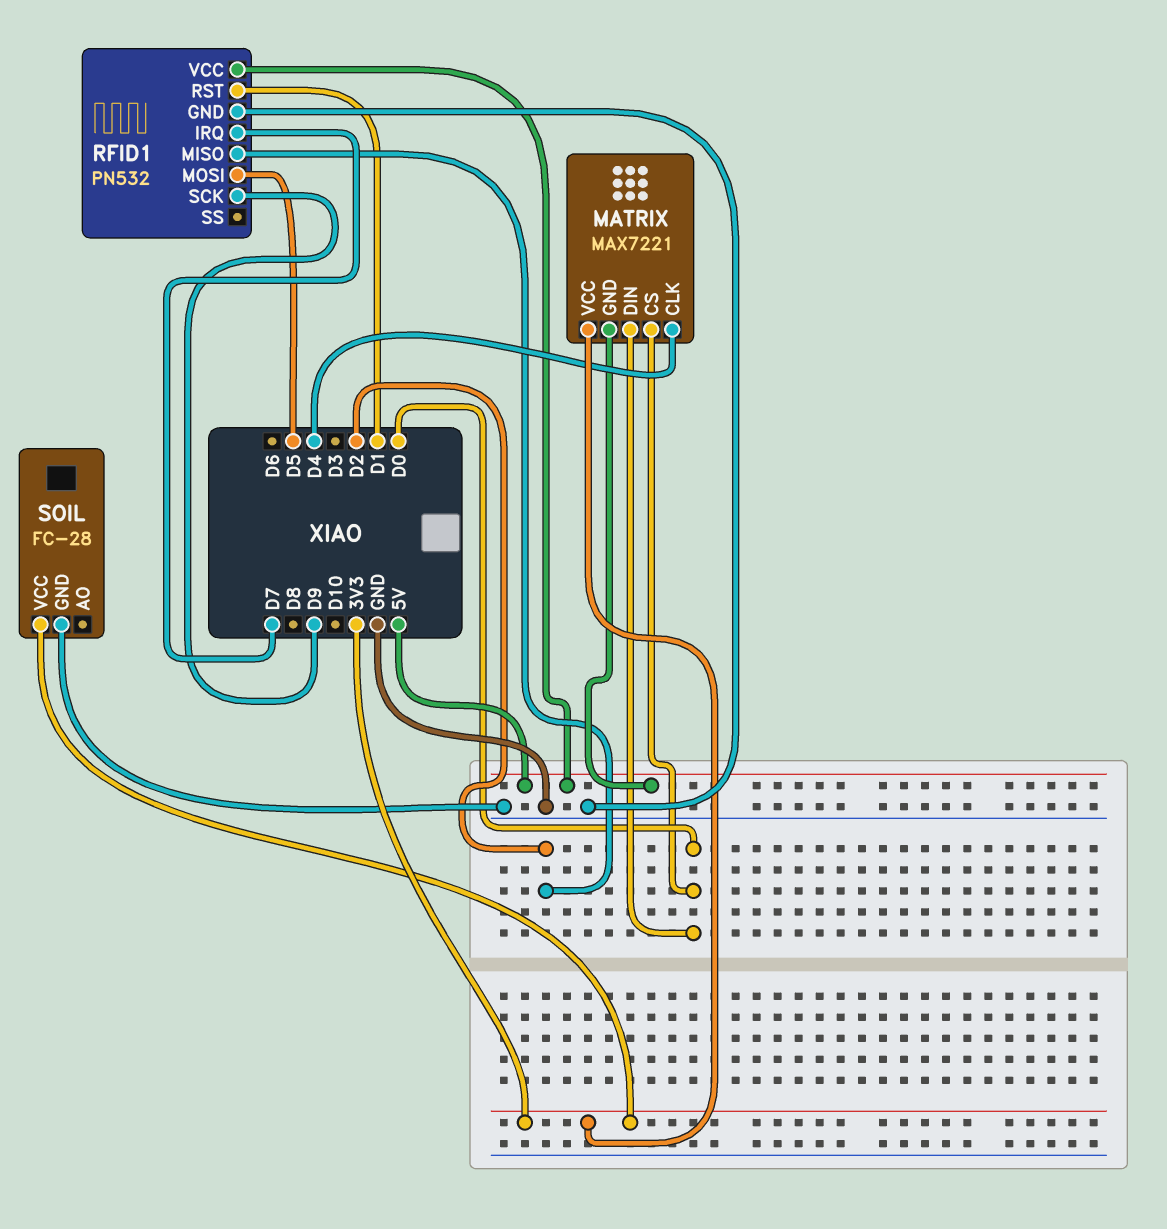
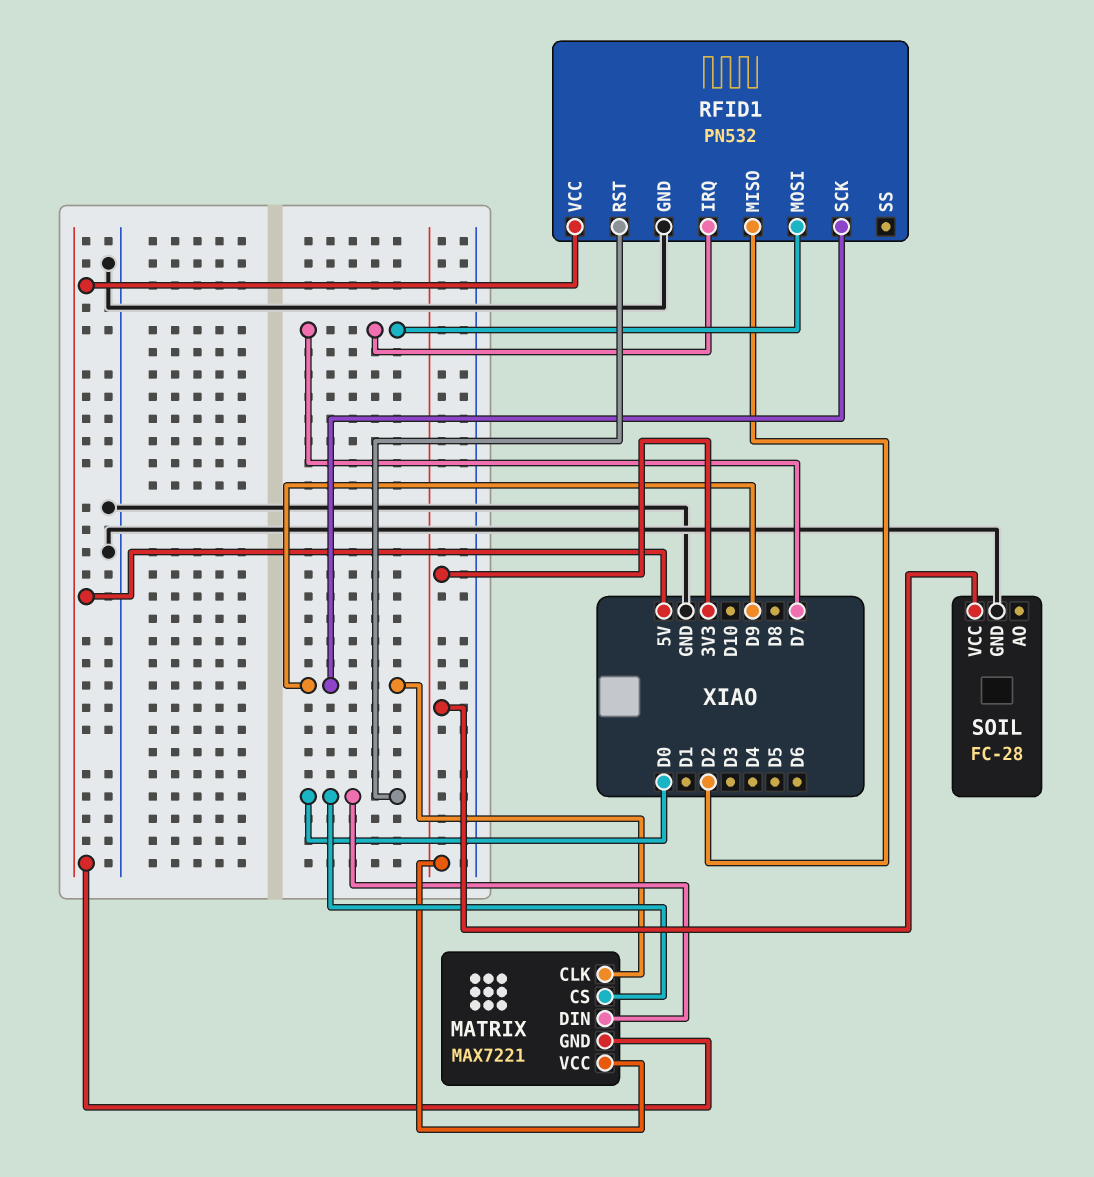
MATRIX pin CLK: D4 -> D9
RFID1 pin MOSI: D5 -> D7
RFID1 pin RST: D1 -> D0

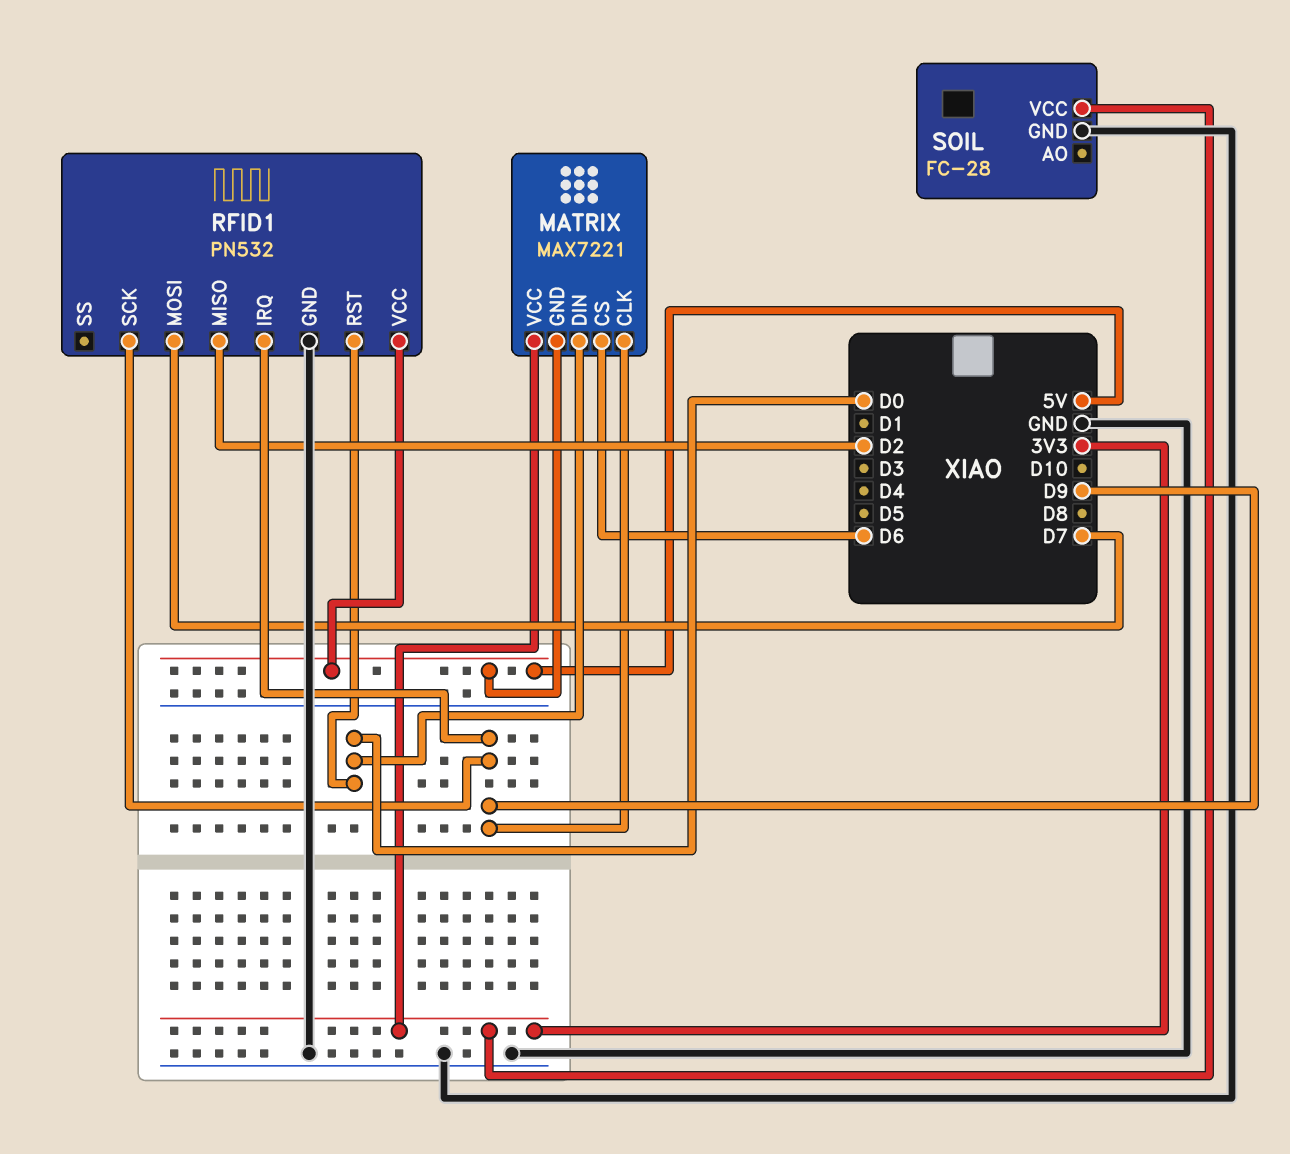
MATRIX pin CS: D0 -> D6
RFID1 pin IRQ: D7 -> D9

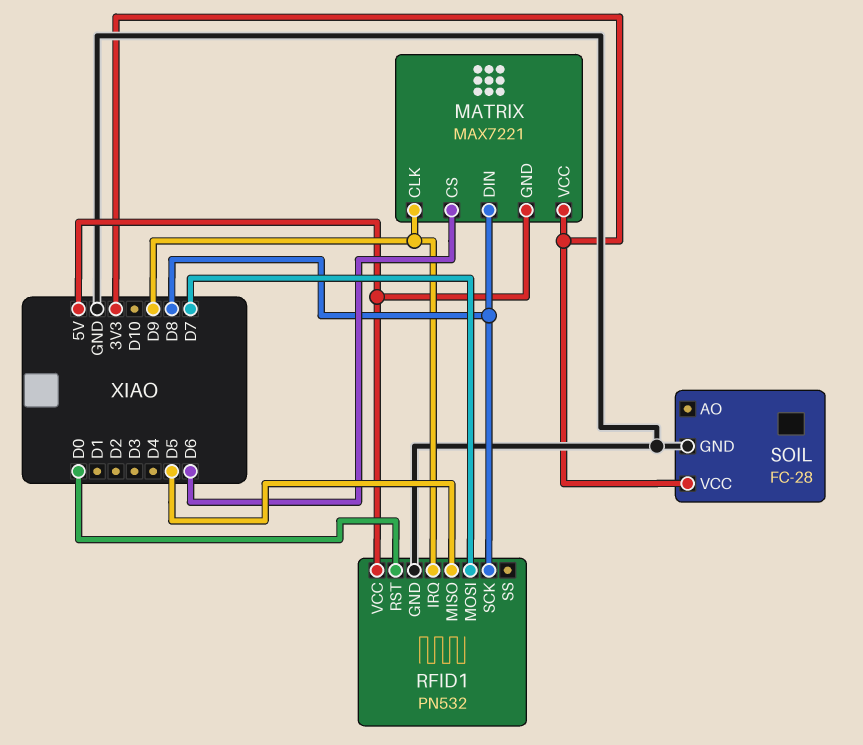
MATRIX pin DIN: D0 -> D8
RFID1 pin MISO: D2 -> D5
RFID1 pin SCK: D9 -> D8

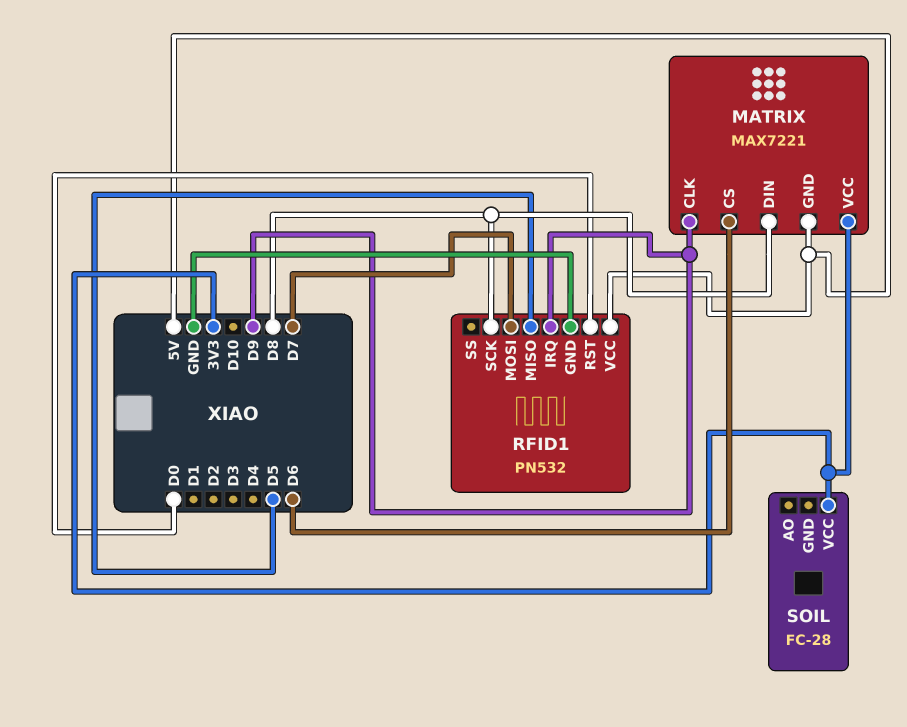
SOIL pin GND: GND -> none

